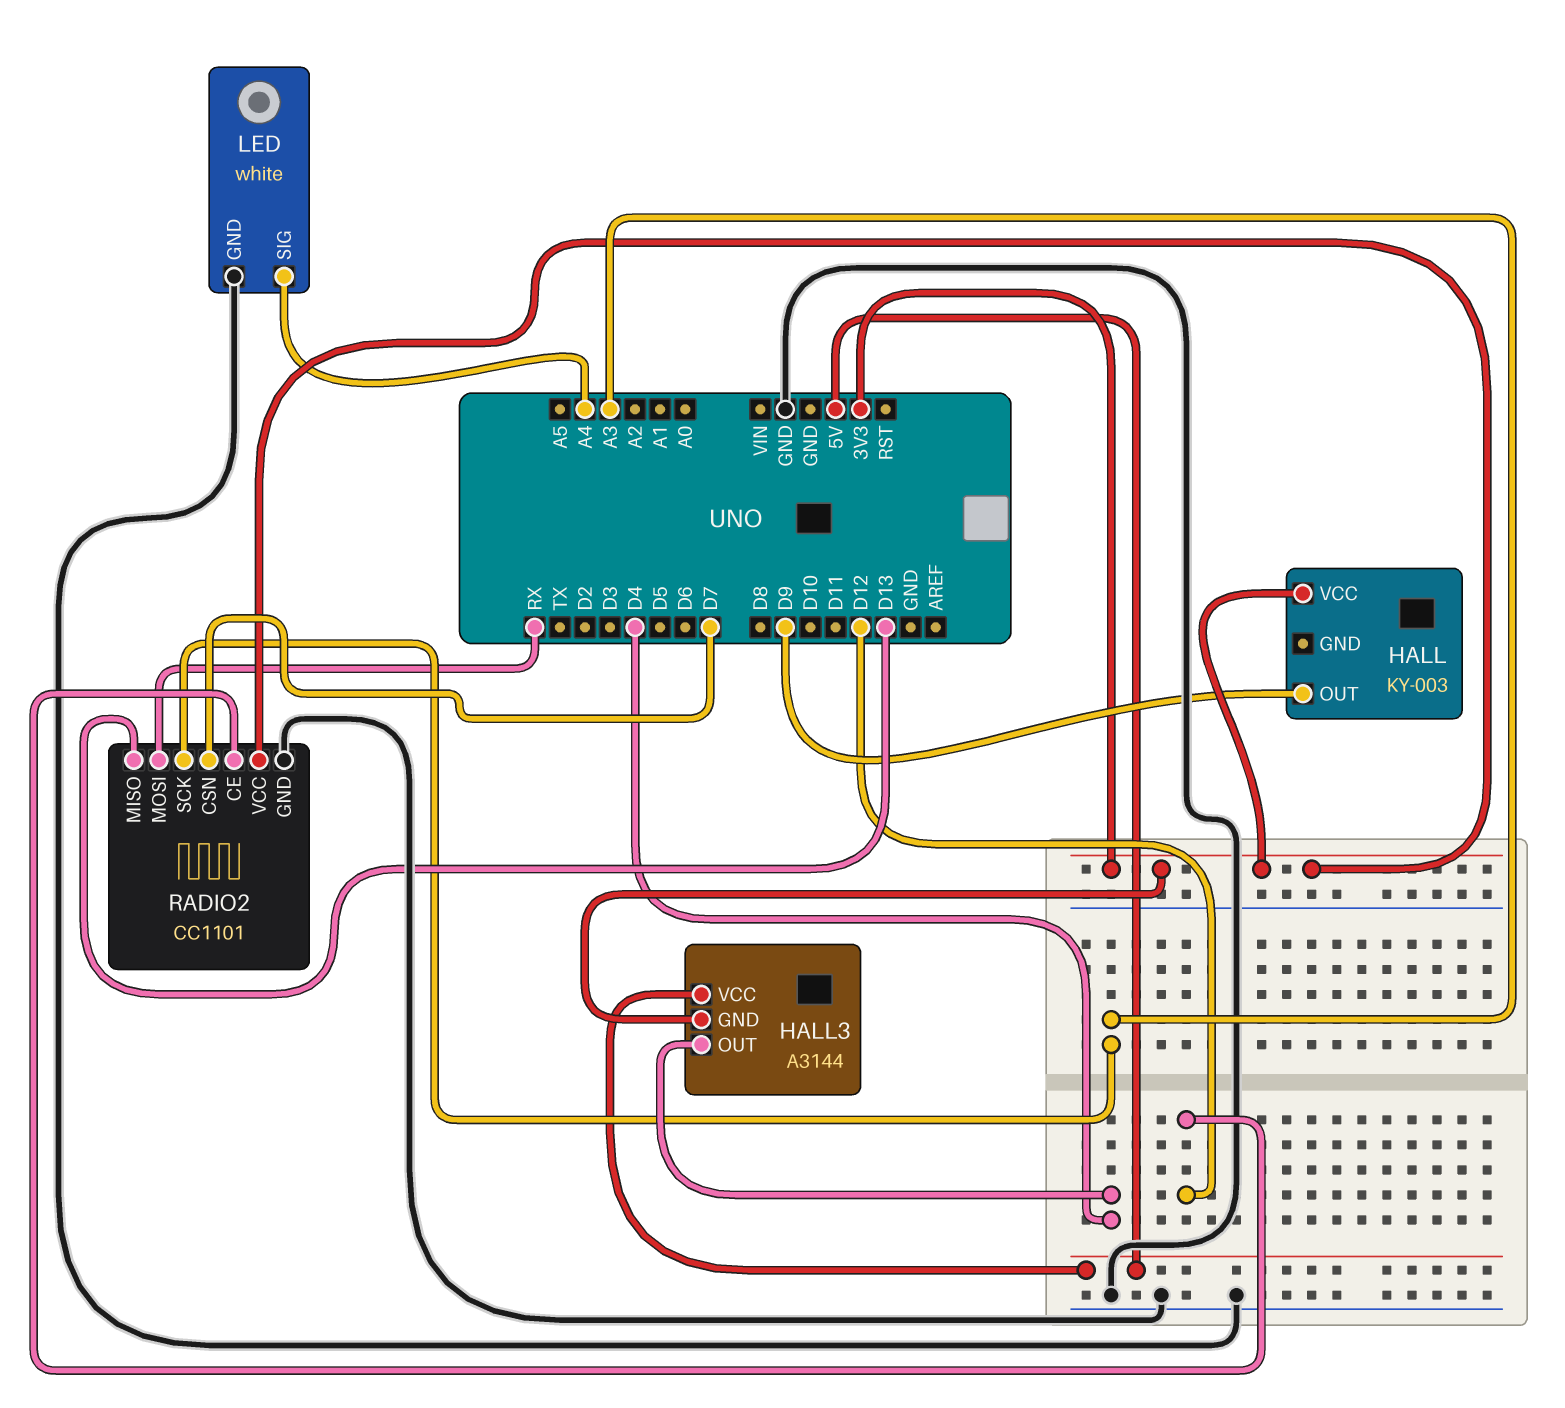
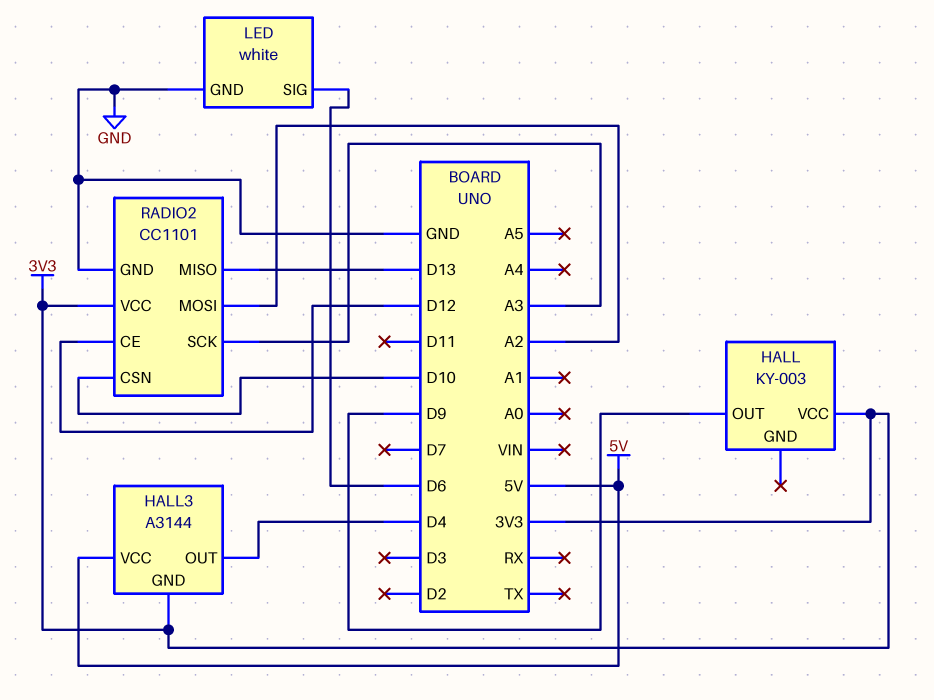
LED pin SIG: A4 -> D6
RADIO2 pin CSN: D7 -> D10
RADIO2 pin MOSI: RX -> A2

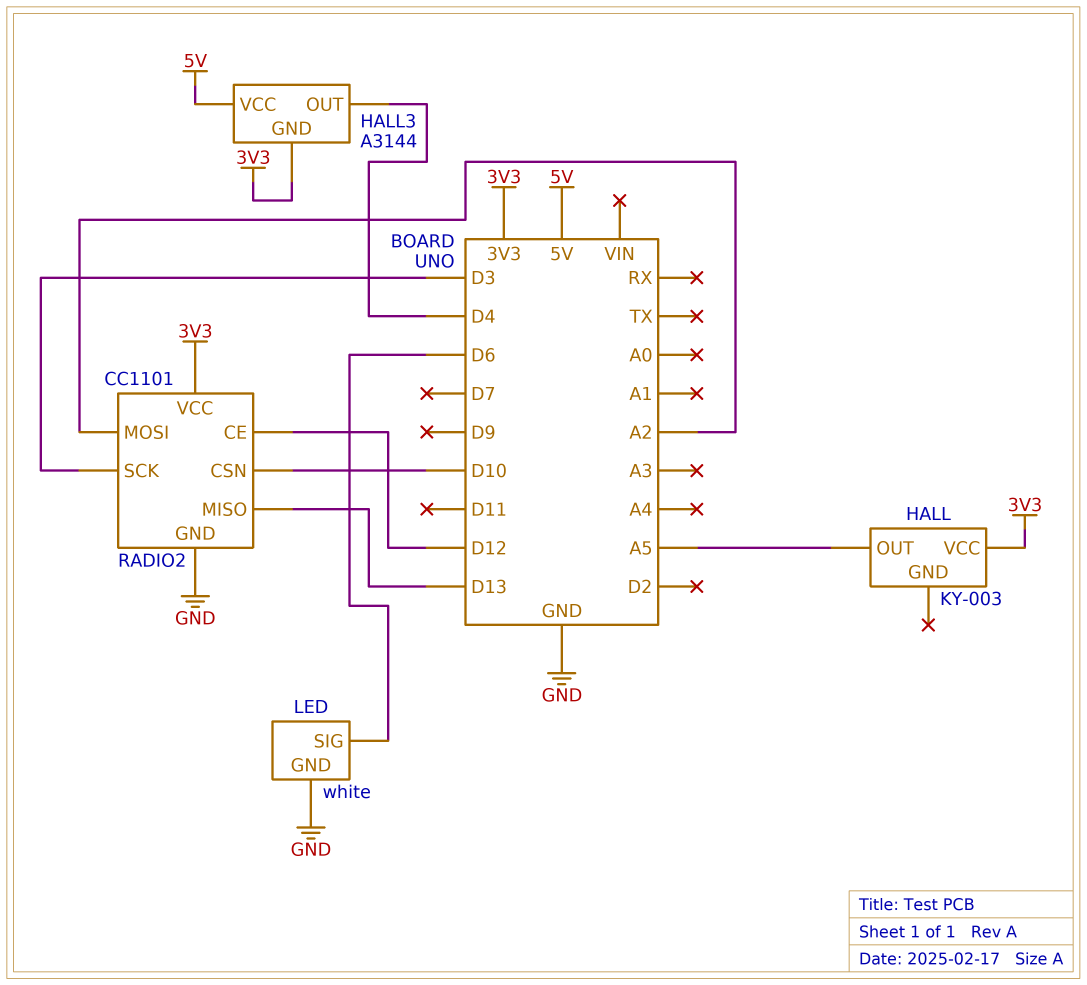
HALL pin OUT: D9 -> A5
RADIO2 pin SCK: A3 -> D3

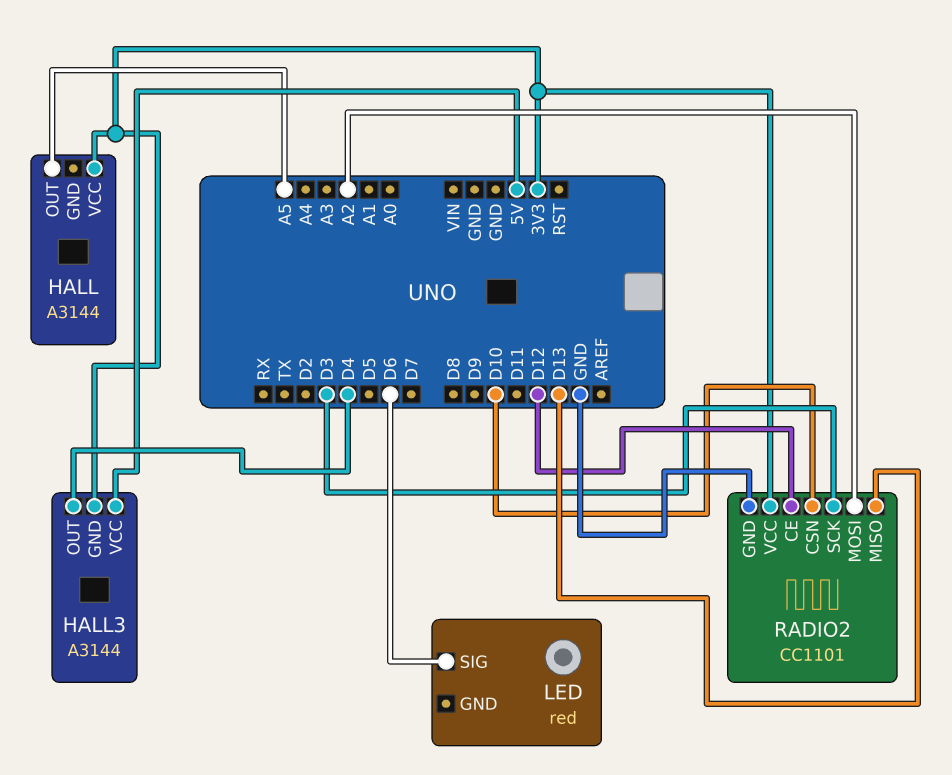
HALL: KY-003 -> A3144
LED: white -> red
LED pin GND: GND -> none

